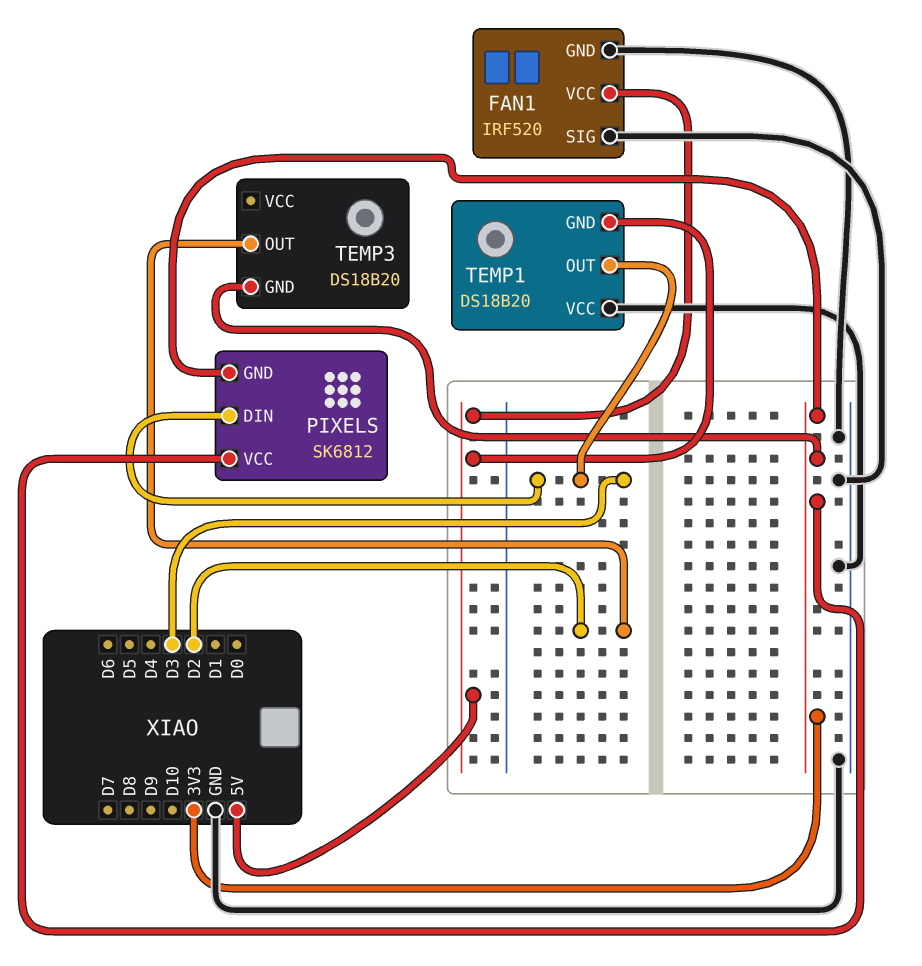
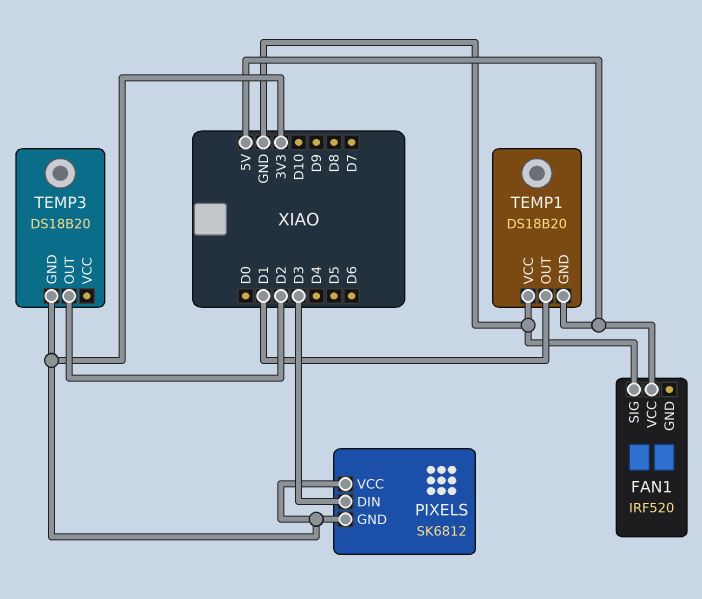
FAN1 pin GND: GND -> none
TEMP1 pin OUT: D3 -> D1

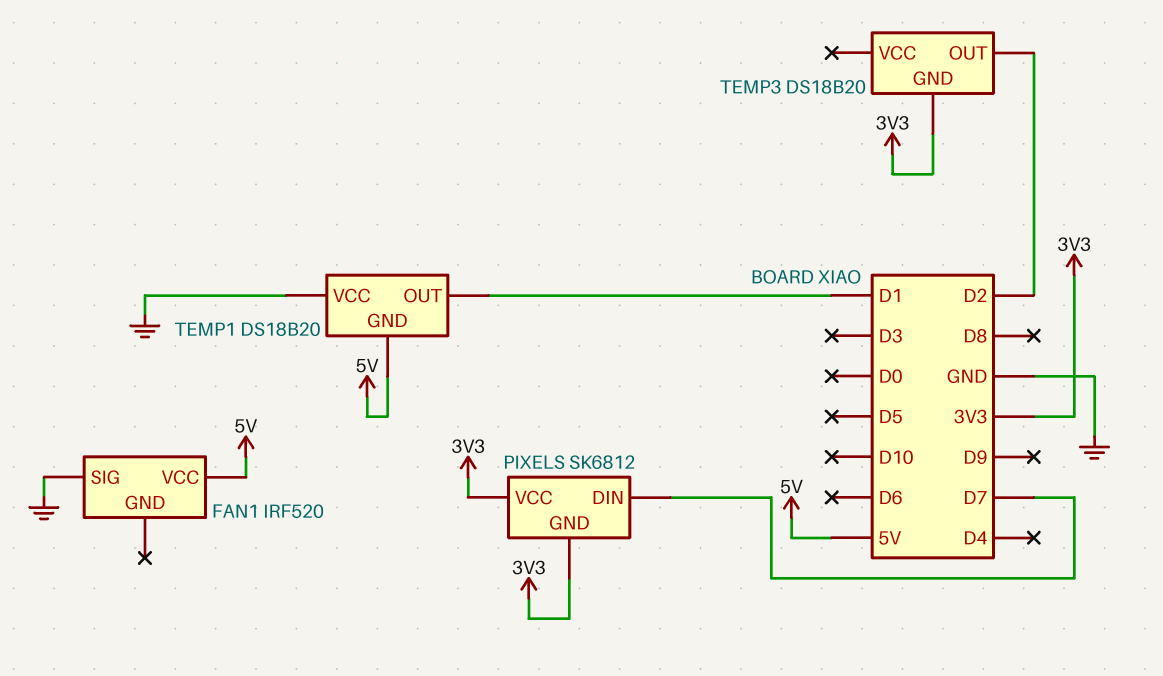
PIXELS pin DIN: D3 -> D7

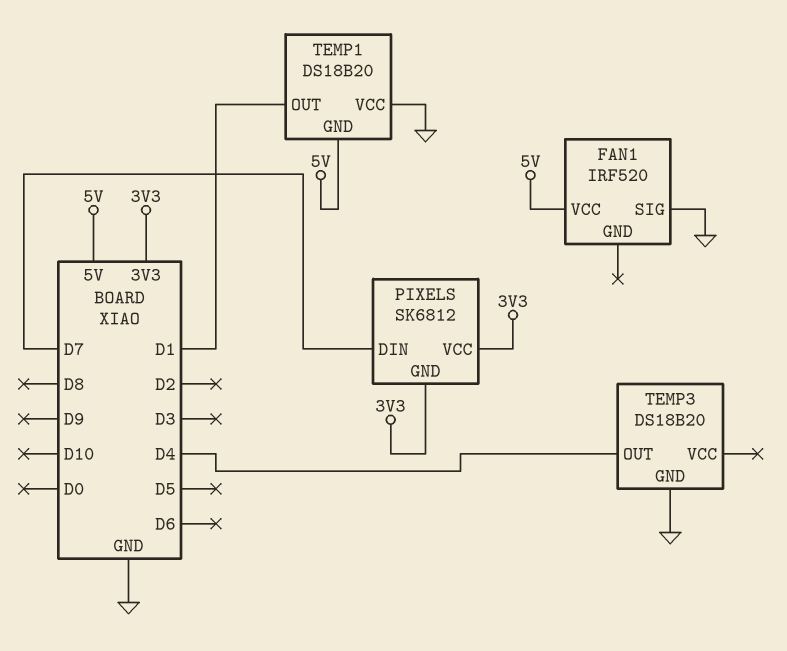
TEMP3 pin GND: 3V3 -> GND
TEMP3 pin OUT: D2 -> D4

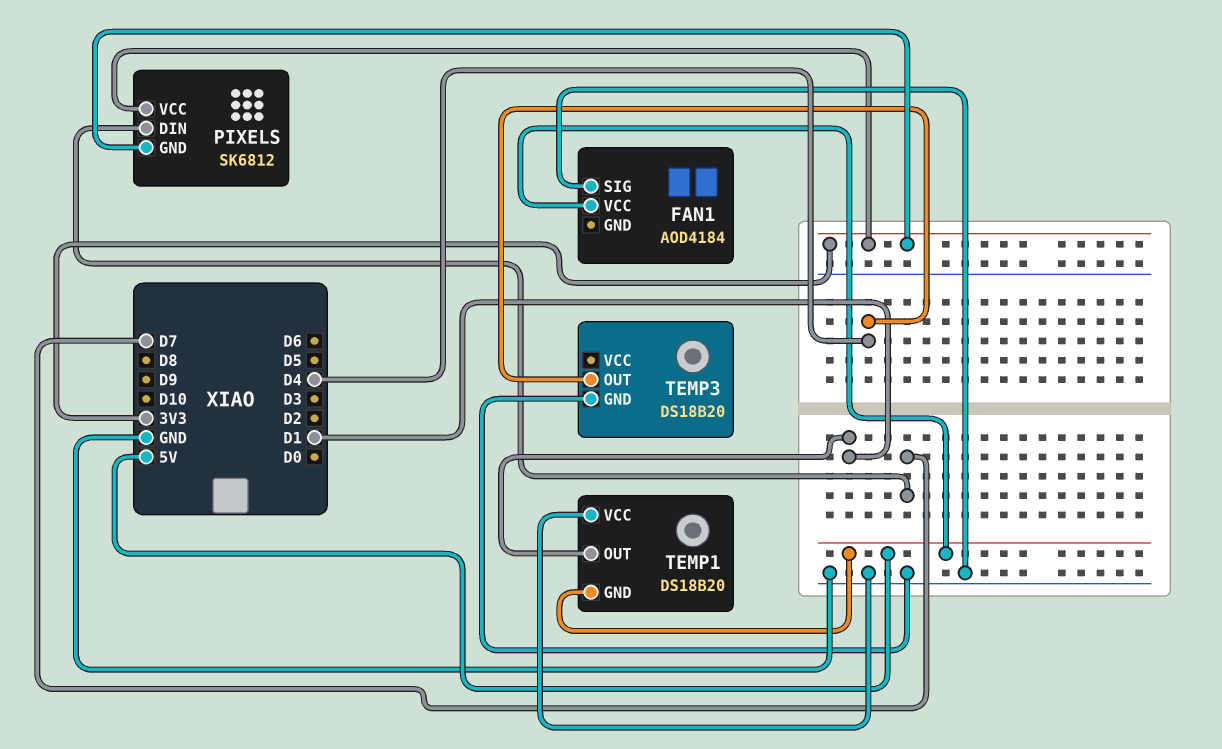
FAN1: IRF520 -> AOD4184

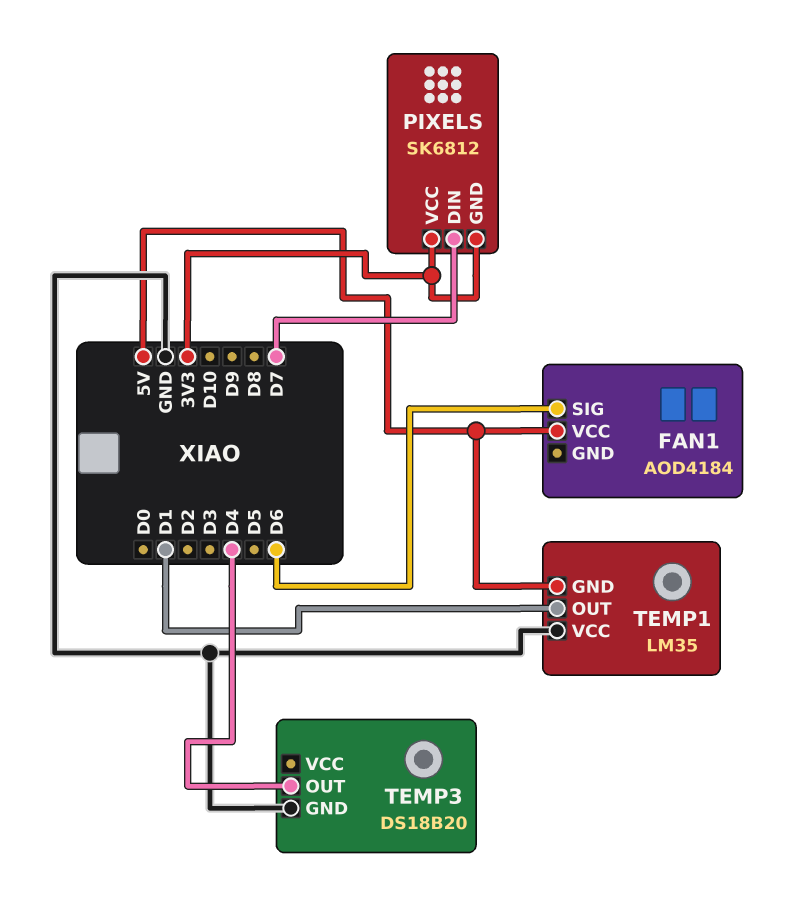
FAN1 pin SIG: GND -> D6
TEMP1: DS18B20 -> LM35

